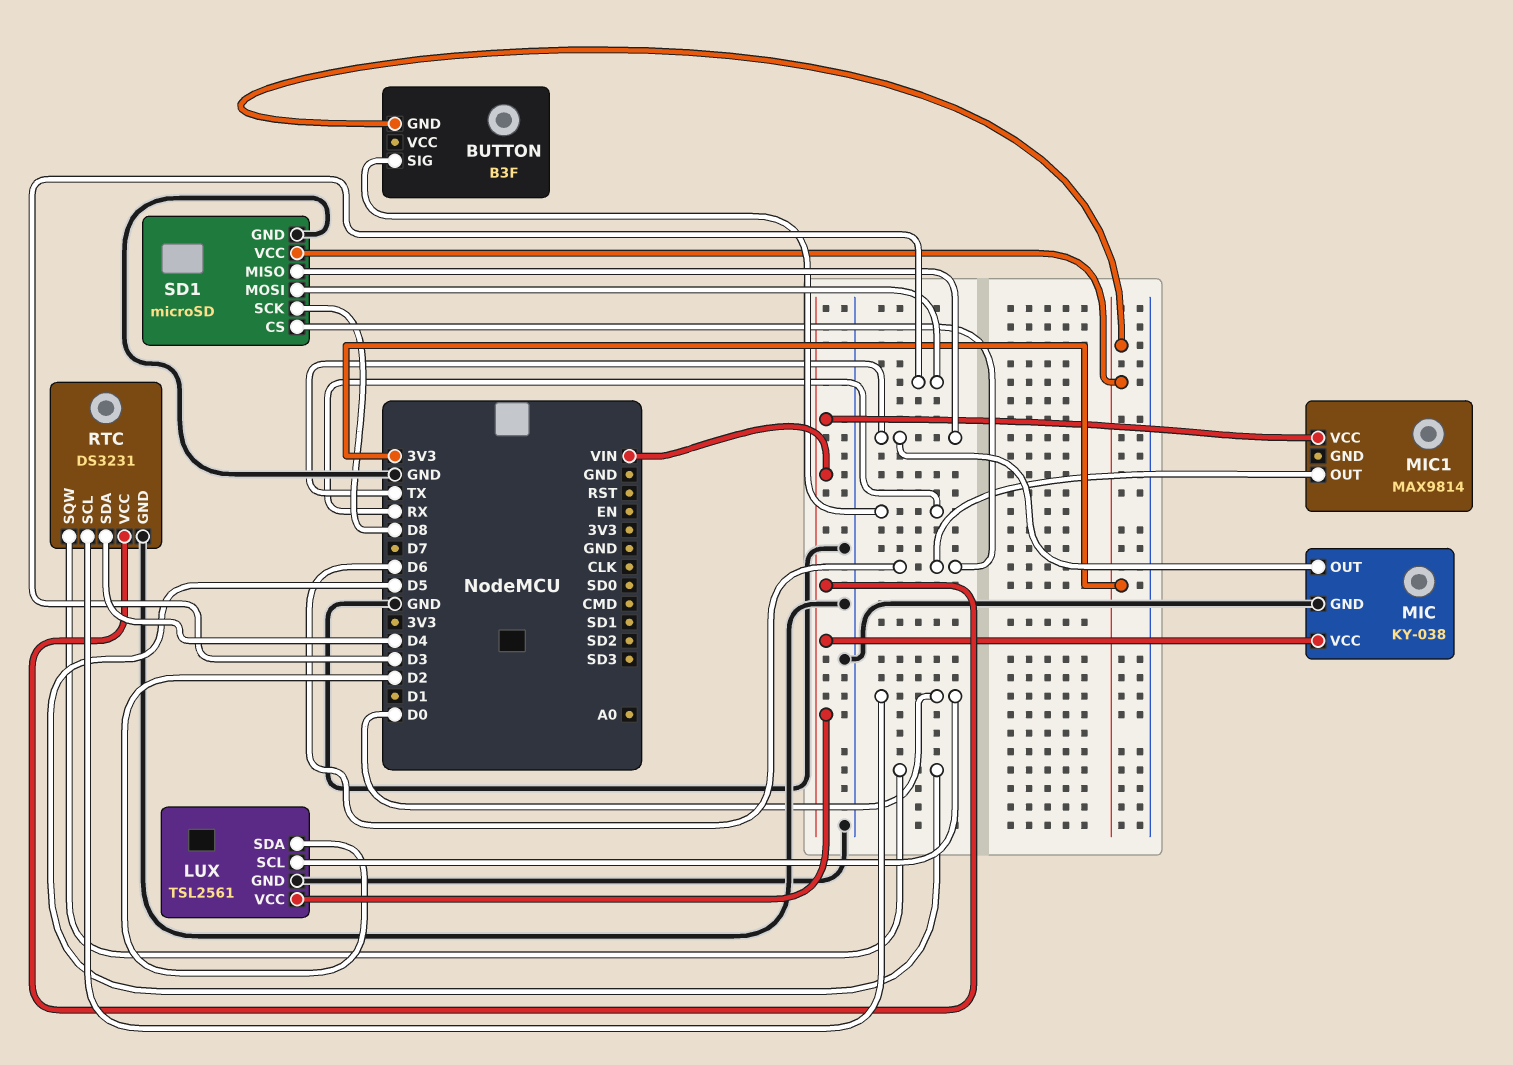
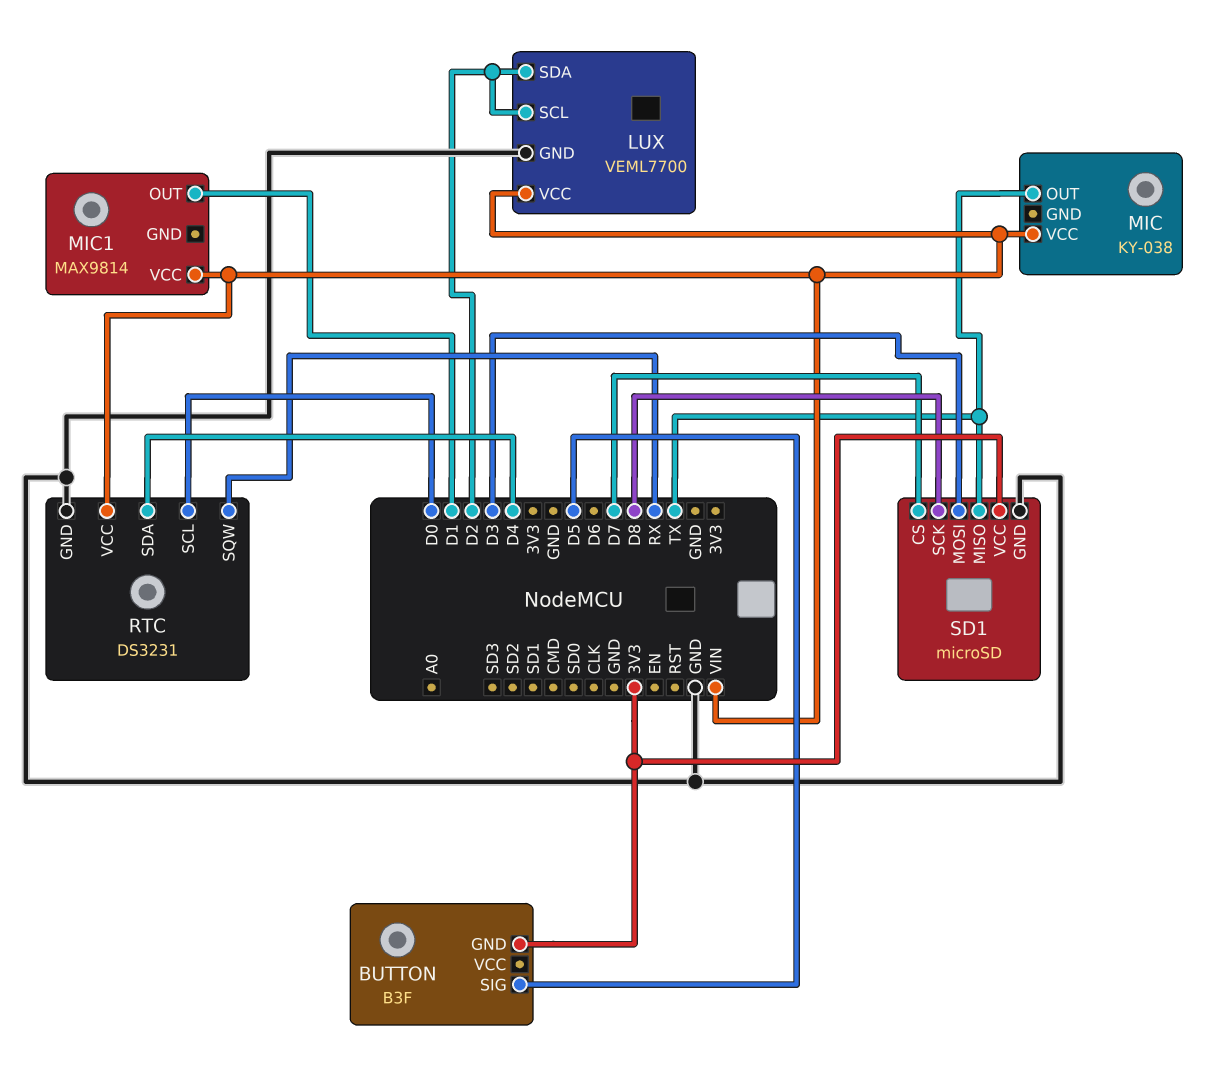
BUTTON pin SIG: RX -> D5
LUX: TSL2561 -> VEML7700
LUX pin SCL: D0 -> D2
MIC pin GND: GND -> none
MIC1 pin OUT: D6 -> D1
RTC pin SQW: D5 -> RX
SD1 pin CS: D6 -> D7

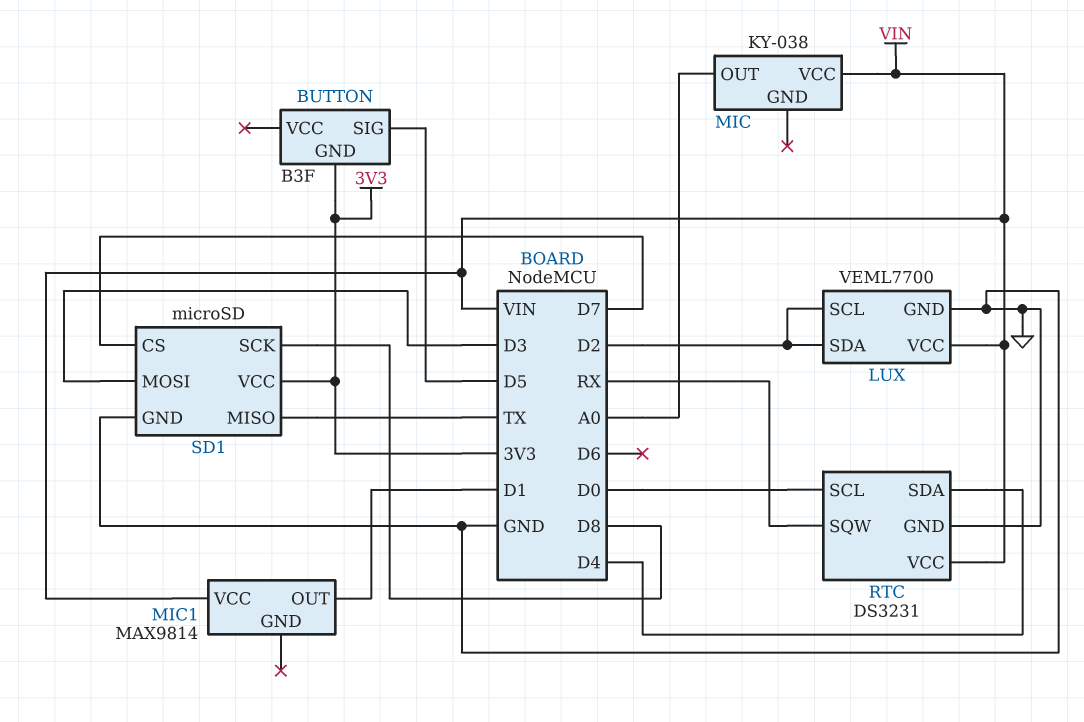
MIC pin OUT: TX -> A0

